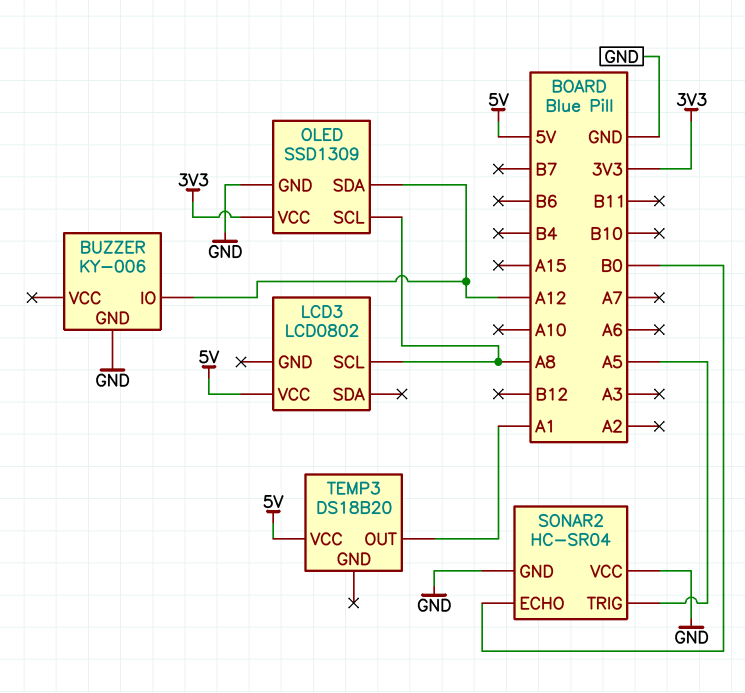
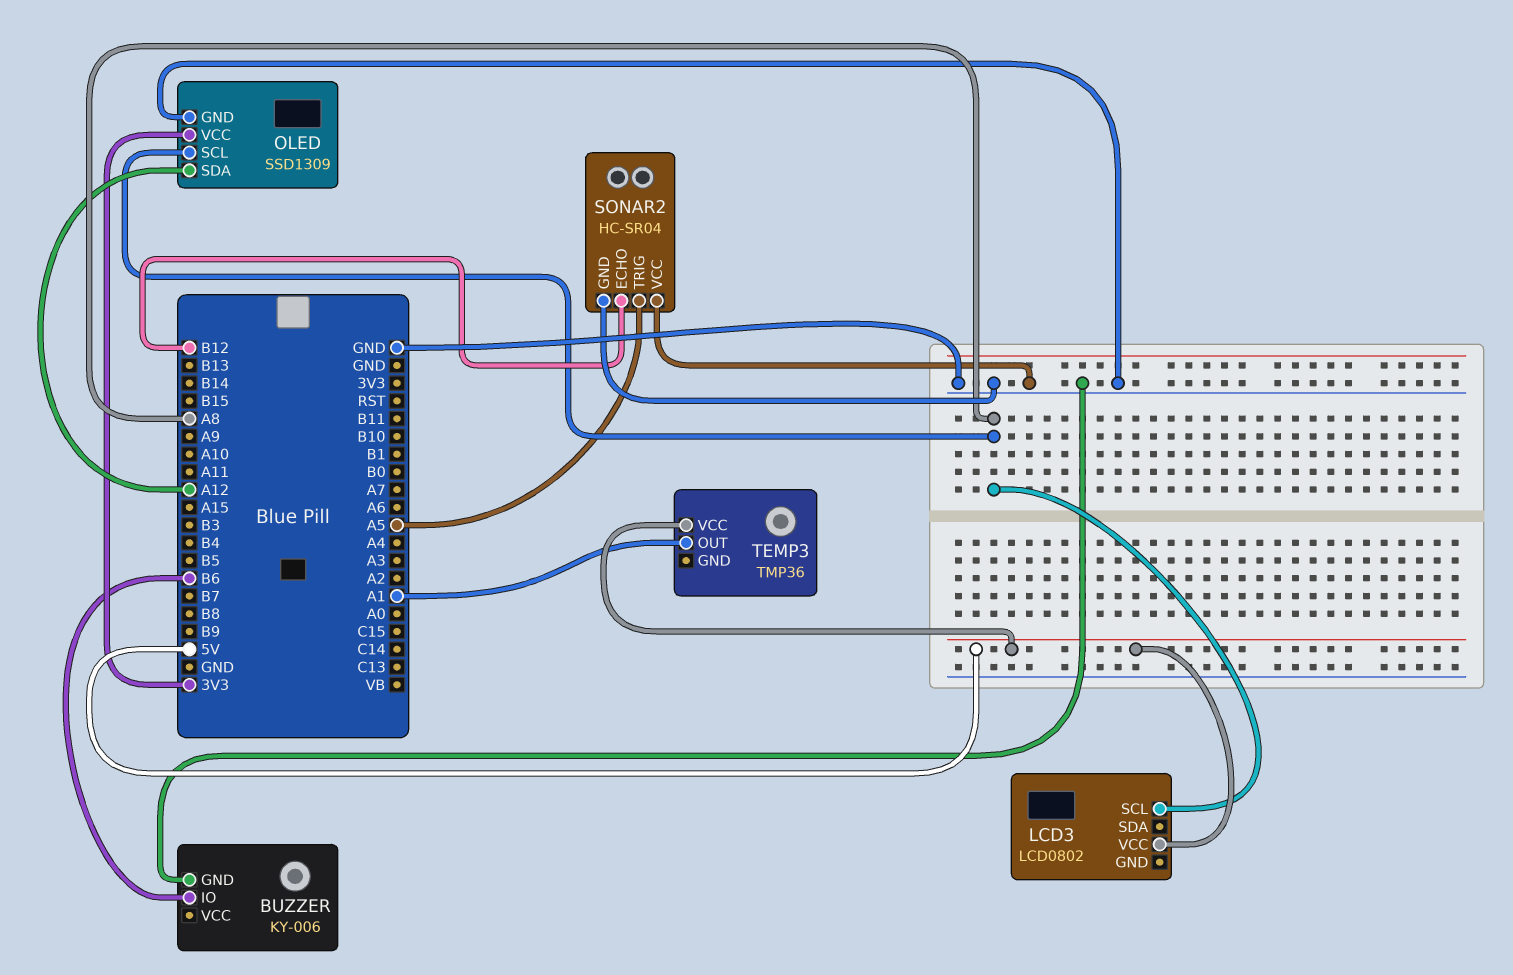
BUZZER pin IO: A12 -> B6
SONAR2 pin ECHO: B0 -> B12
TEMP3: DS18B20 -> TMP36

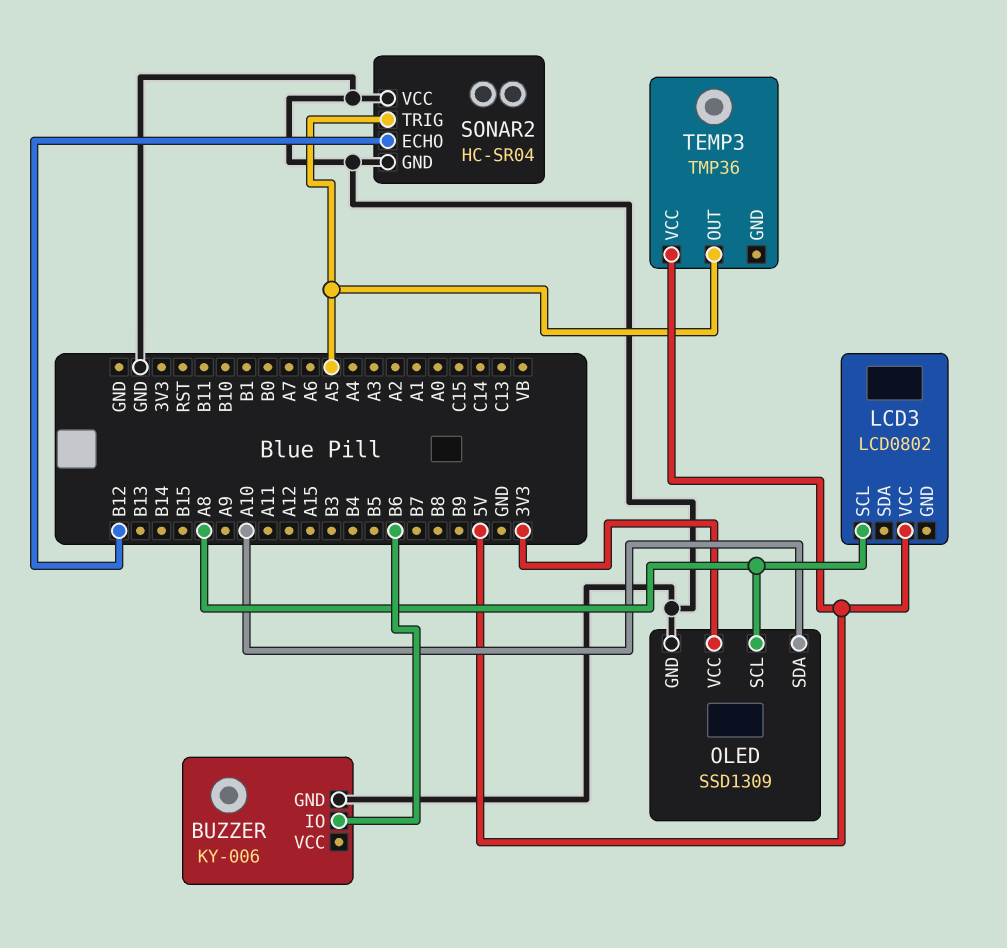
OLED pin SDA: A12 -> A10
TEMP3 pin OUT: A1 -> A5

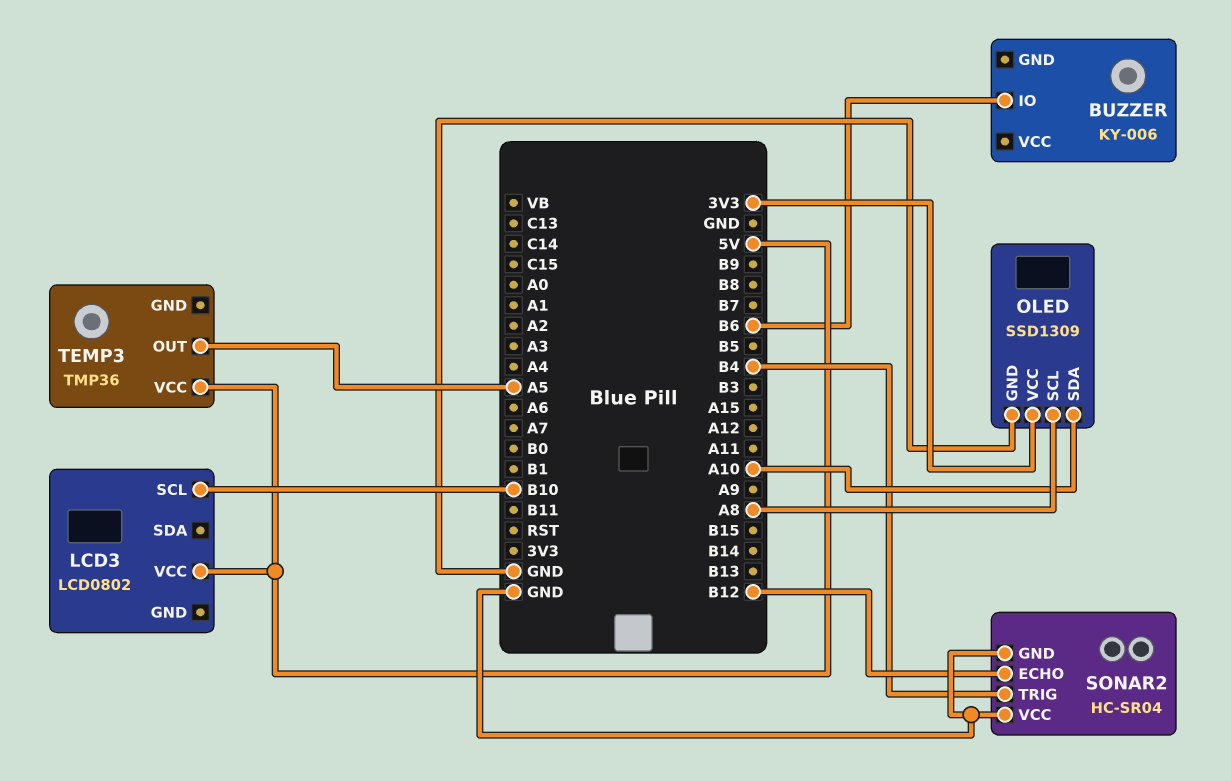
BUZZER pin GND: GND -> none
LCD3 pin SCL: A8 -> B10
SONAR2 pin TRIG: A5 -> B4

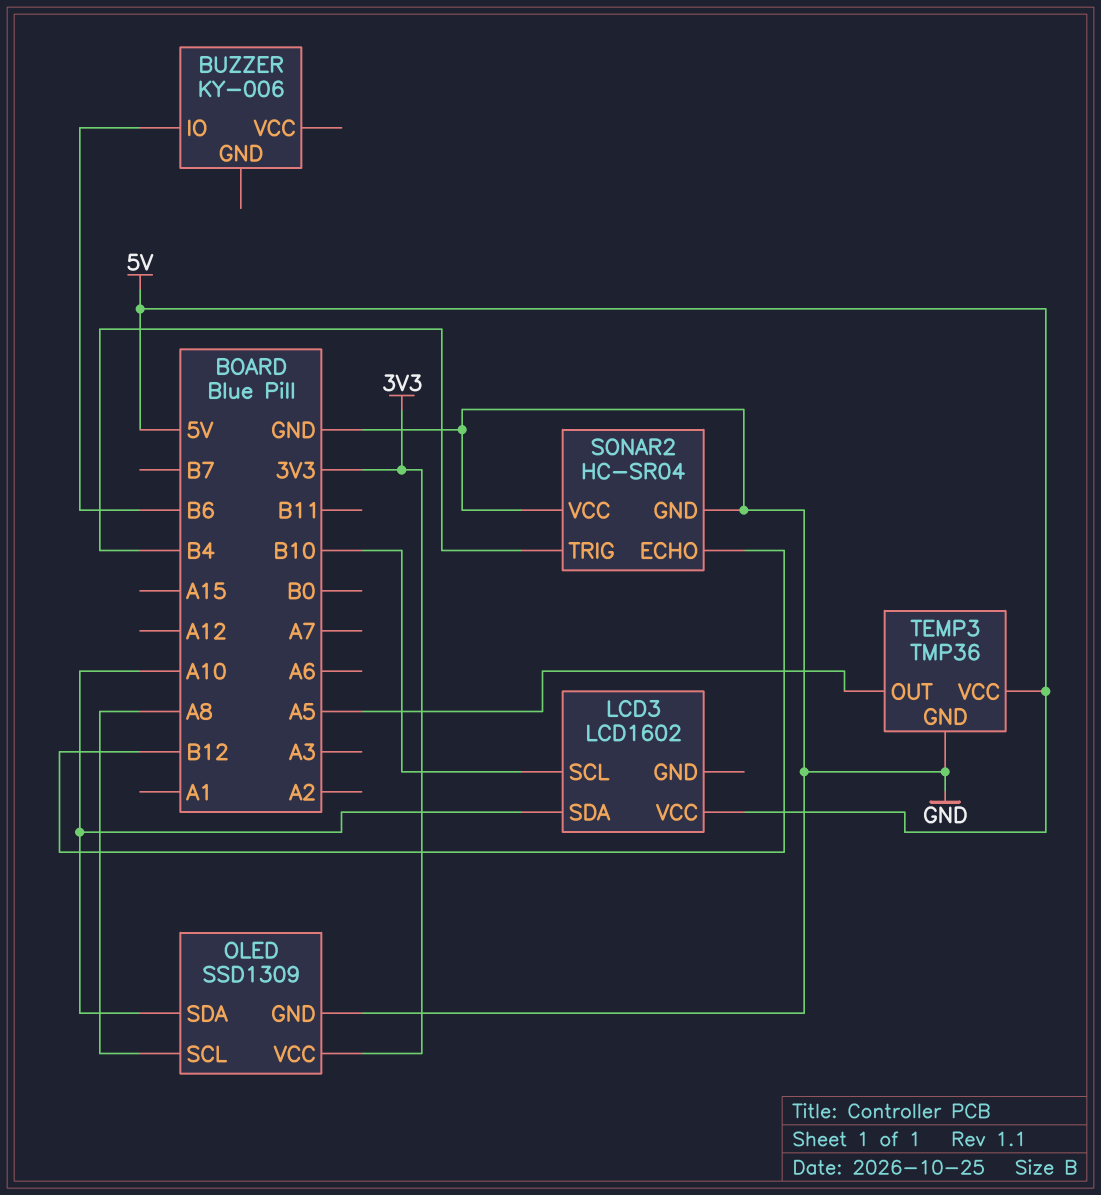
LCD3: LCD0802 -> LCD1602
LCD3 pin SDA: none -> A10
TEMP3 pin GND: none -> GND

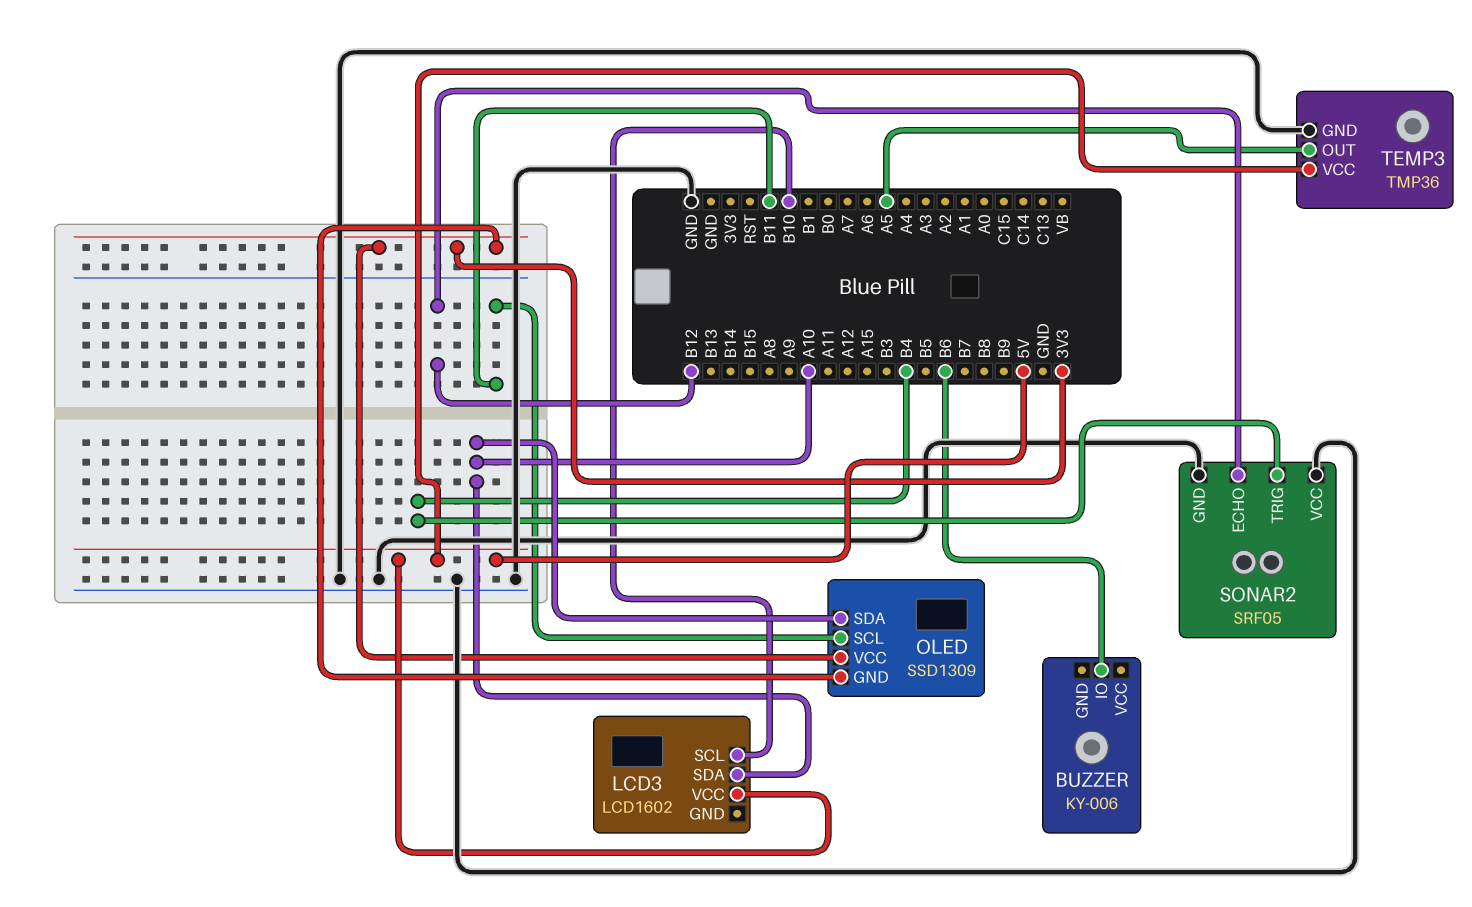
OLED pin GND: GND -> 3V3
OLED pin SCL: A8 -> B11
SONAR2: HC-SR04 -> SRF05

